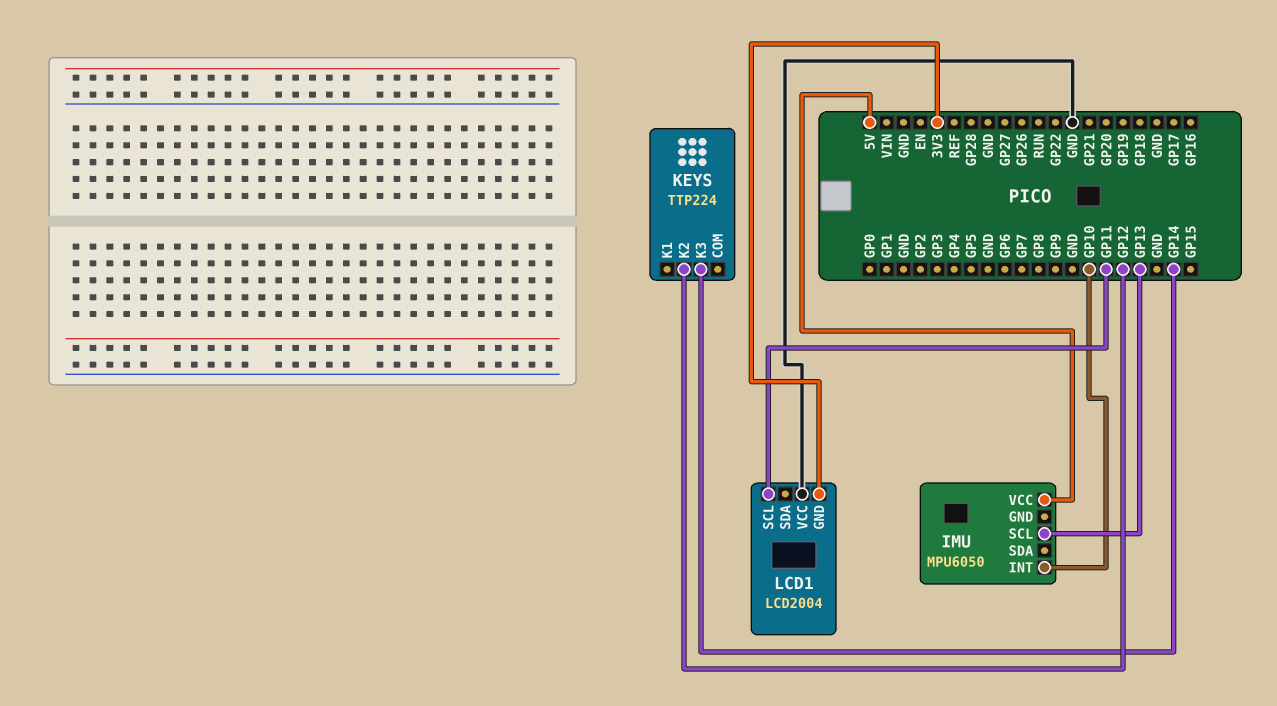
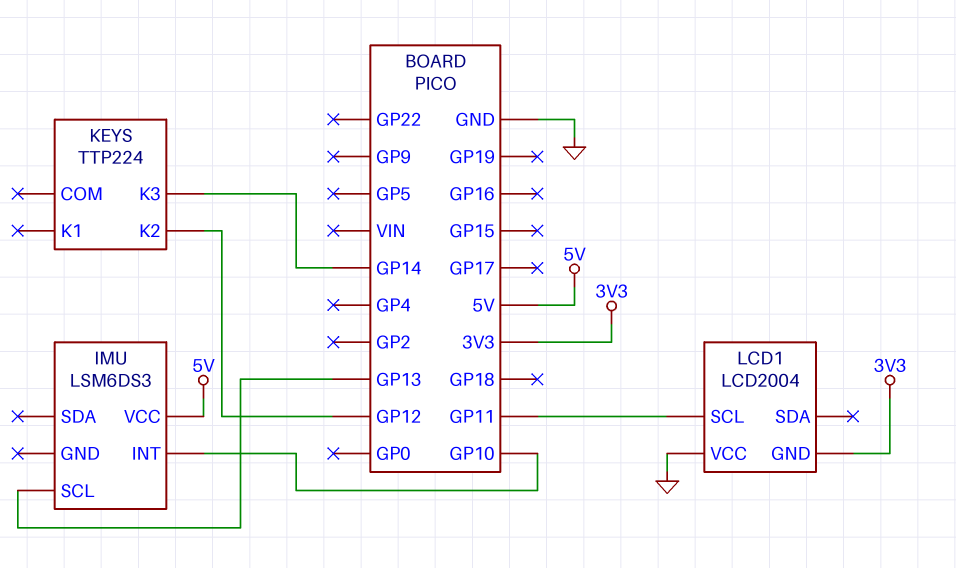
IMU: MPU6050 -> LSM6DS3

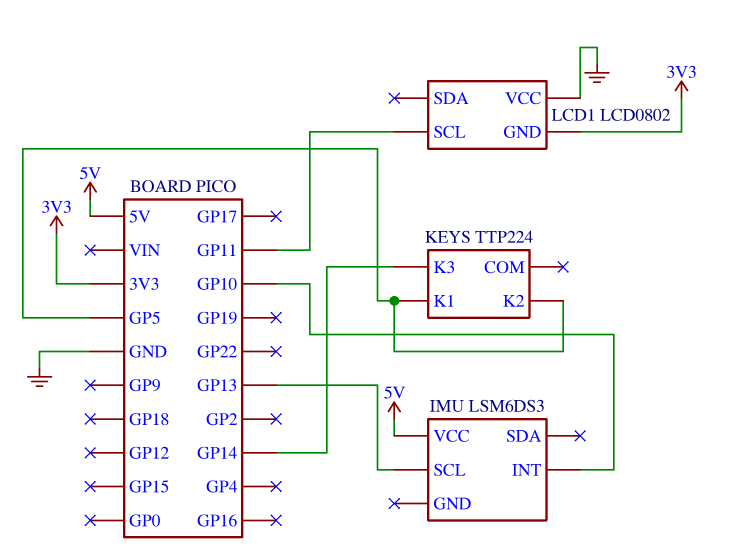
KEYS pin K1: none -> GP5
KEYS pin K2: GP12 -> GP5
LCD1: LCD2004 -> LCD0802

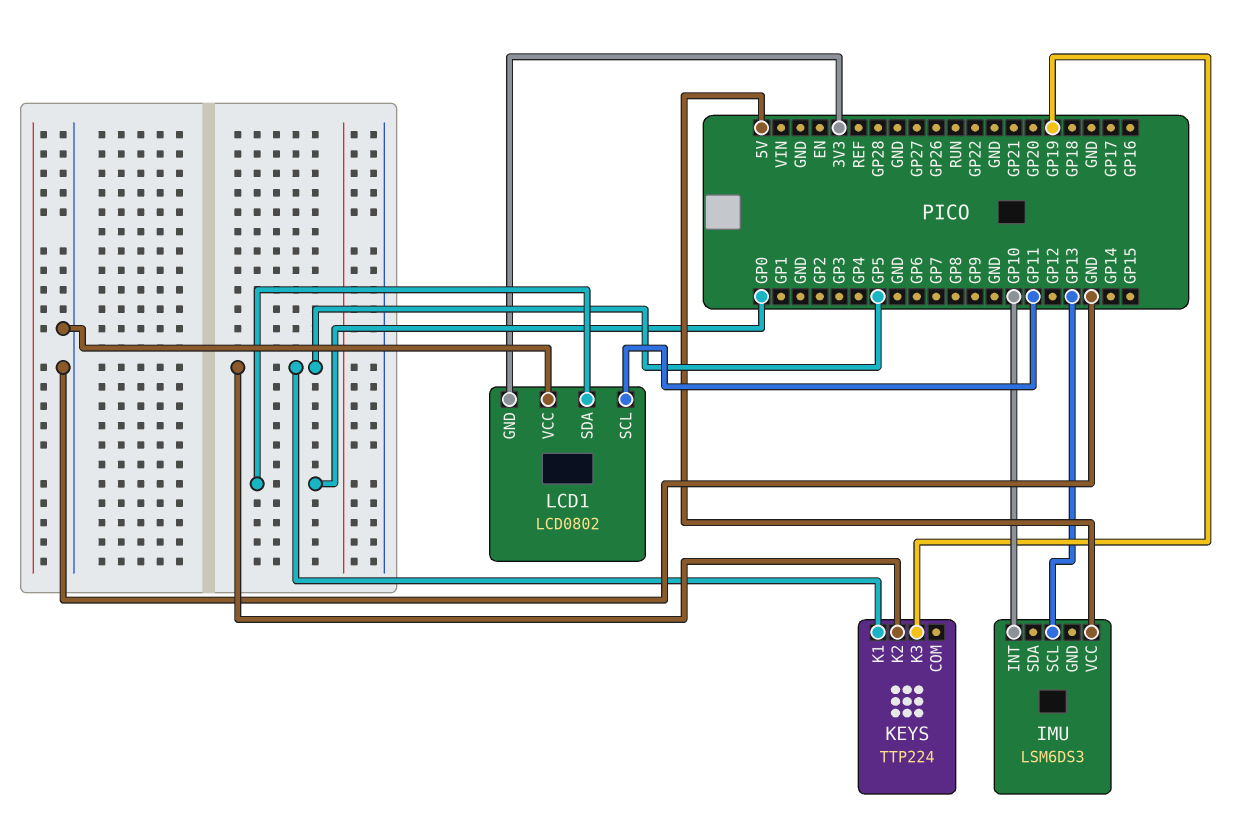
KEYS pin K3: GP14 -> GP19
LCD1 pin SDA: none -> GP0

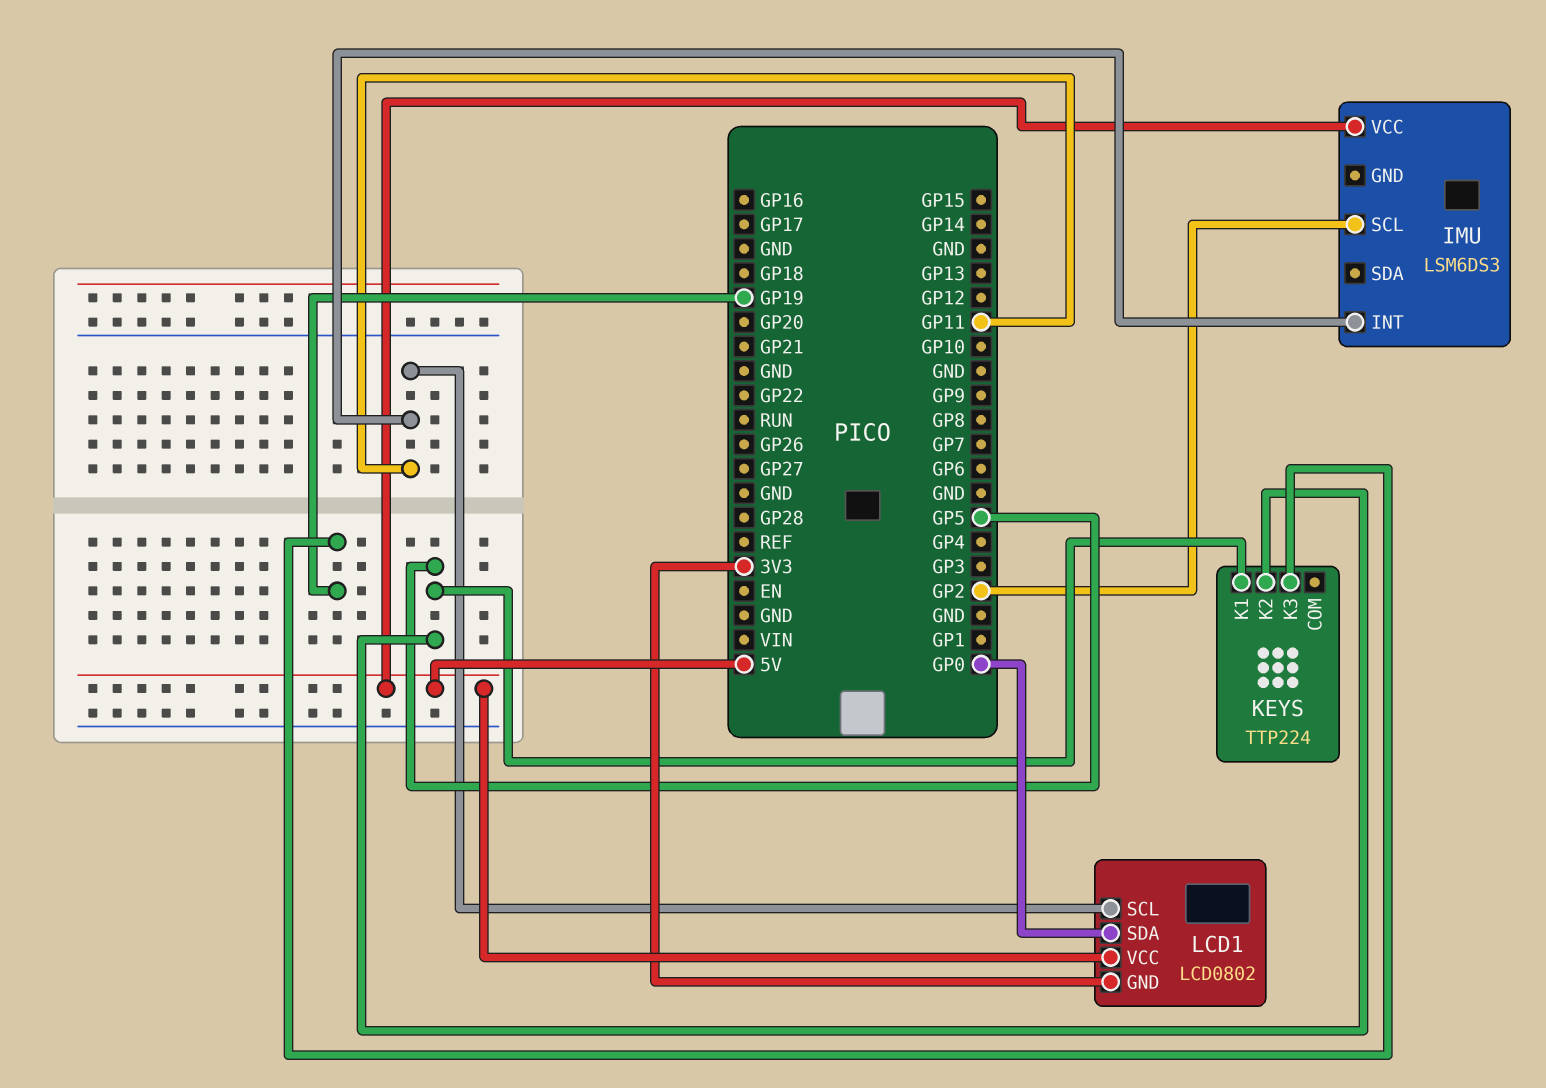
IMU pin INT: GP10 -> GP11
IMU pin SCL: GP13 -> GP2
LCD1 pin VCC: GND -> 5V

